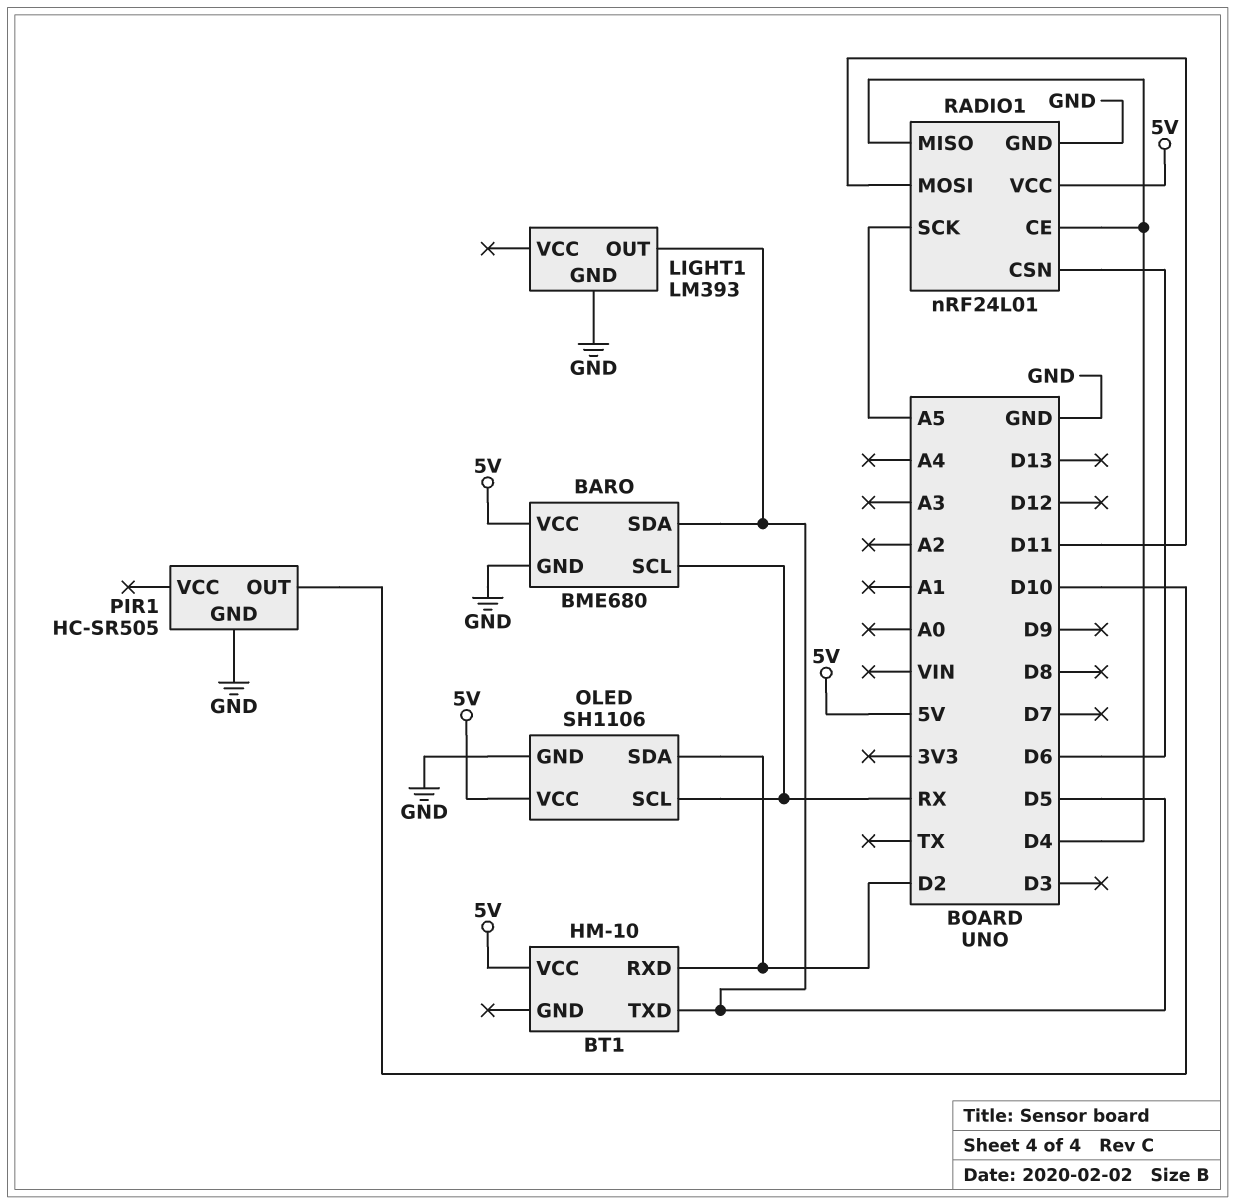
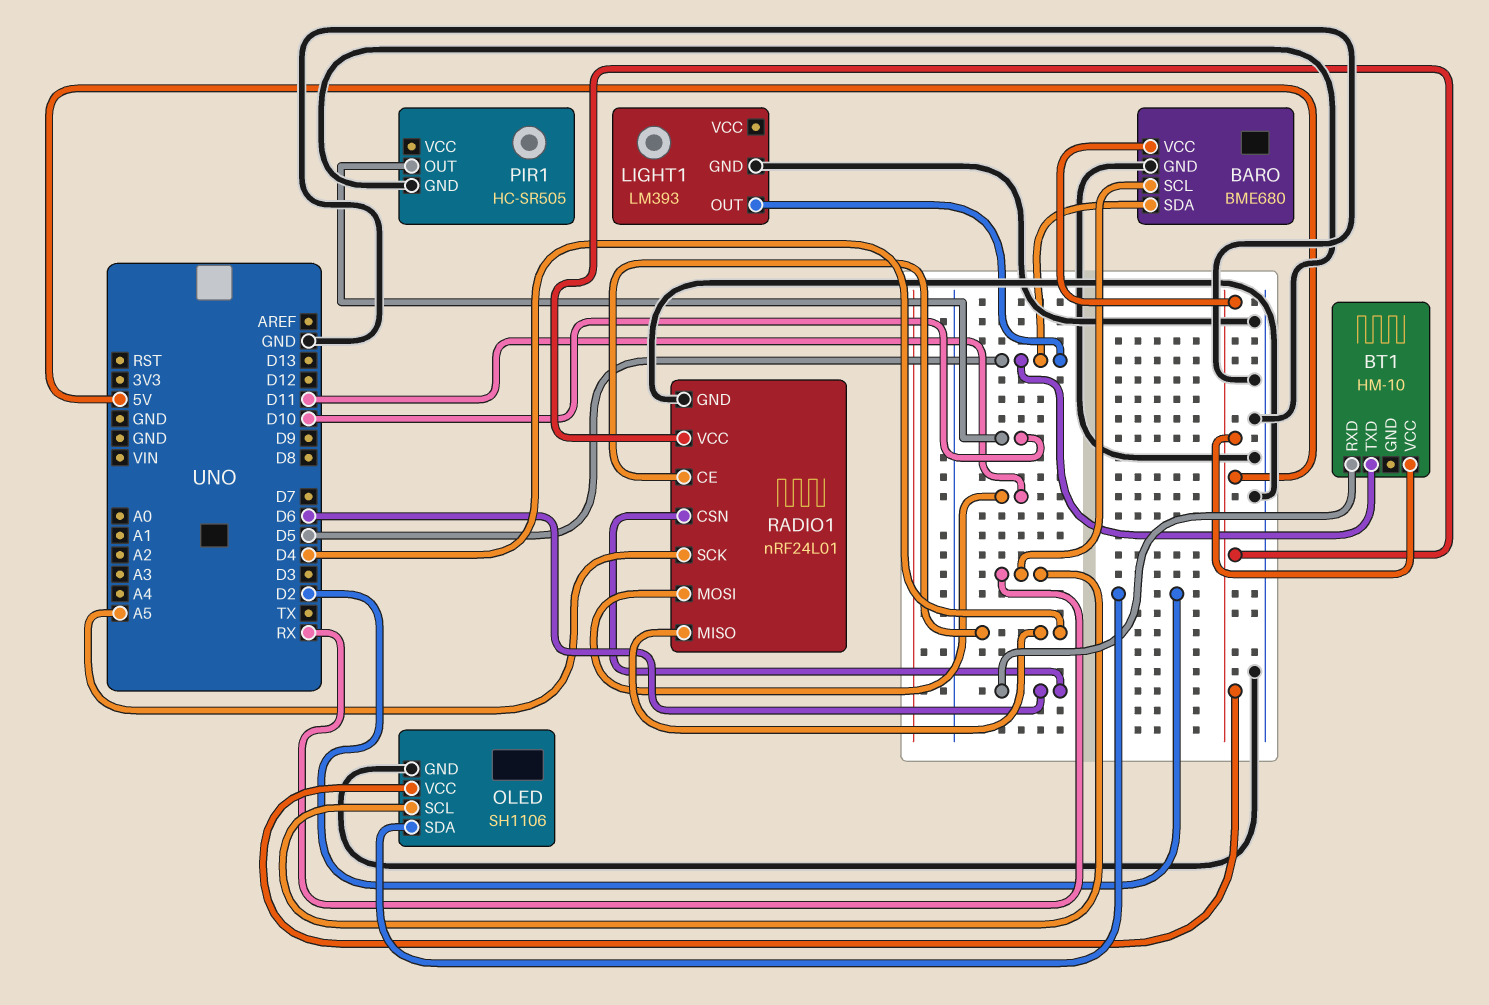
BT1 pin RXD: D2 -> D6

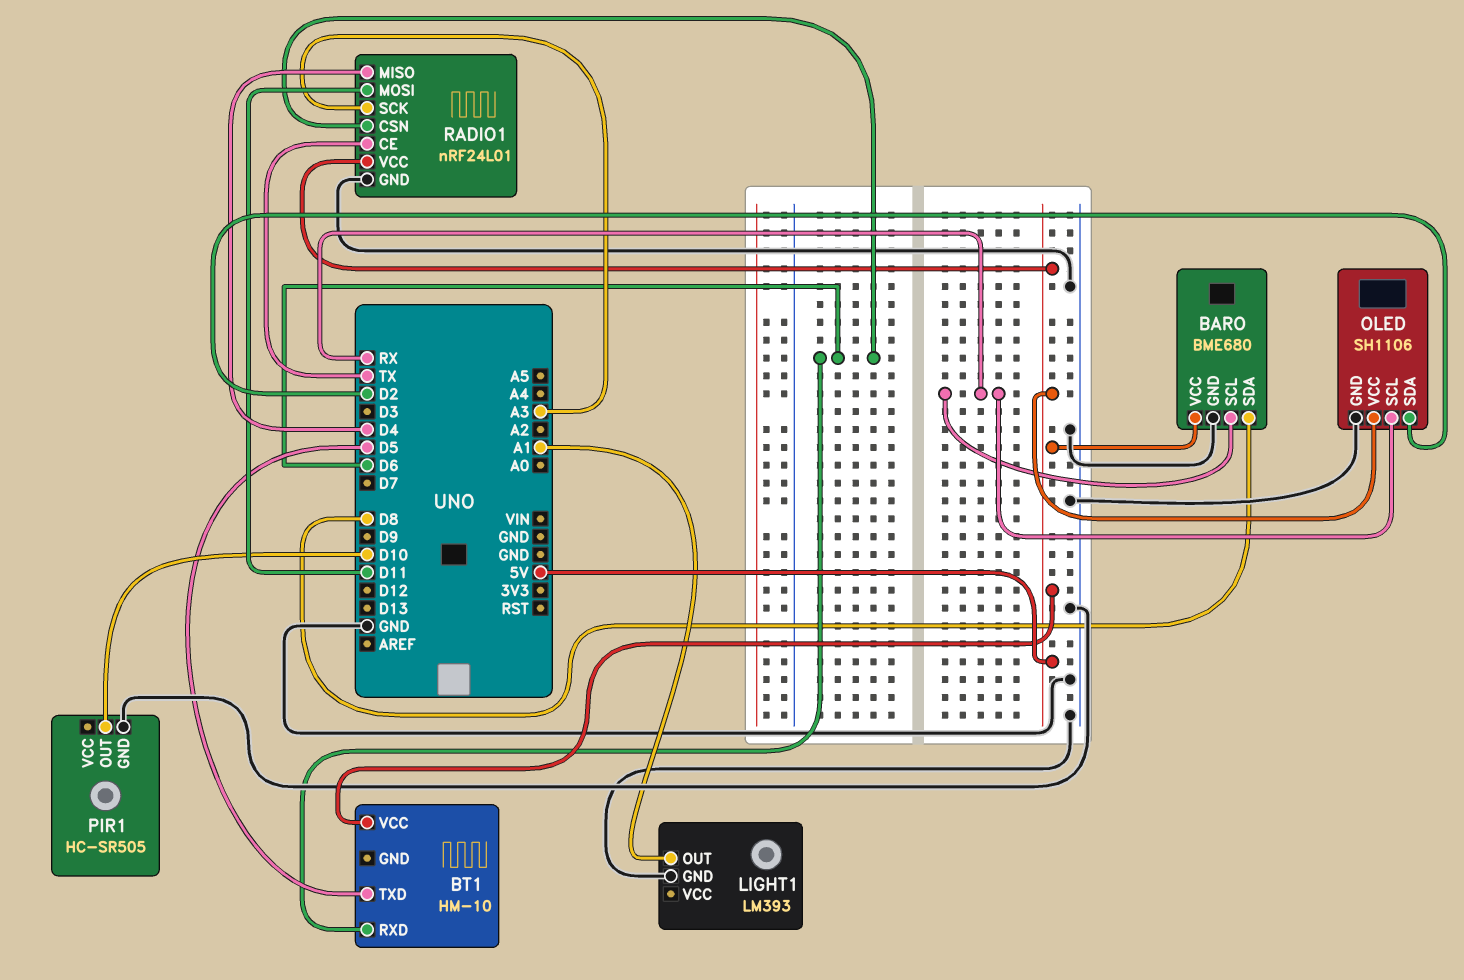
BARO pin SDA: D5 -> D8
LIGHT1 pin OUT: D5 -> A1
RADIO1 pin CE: D4 -> TX
RADIO1 pin SCK: A5 -> A3

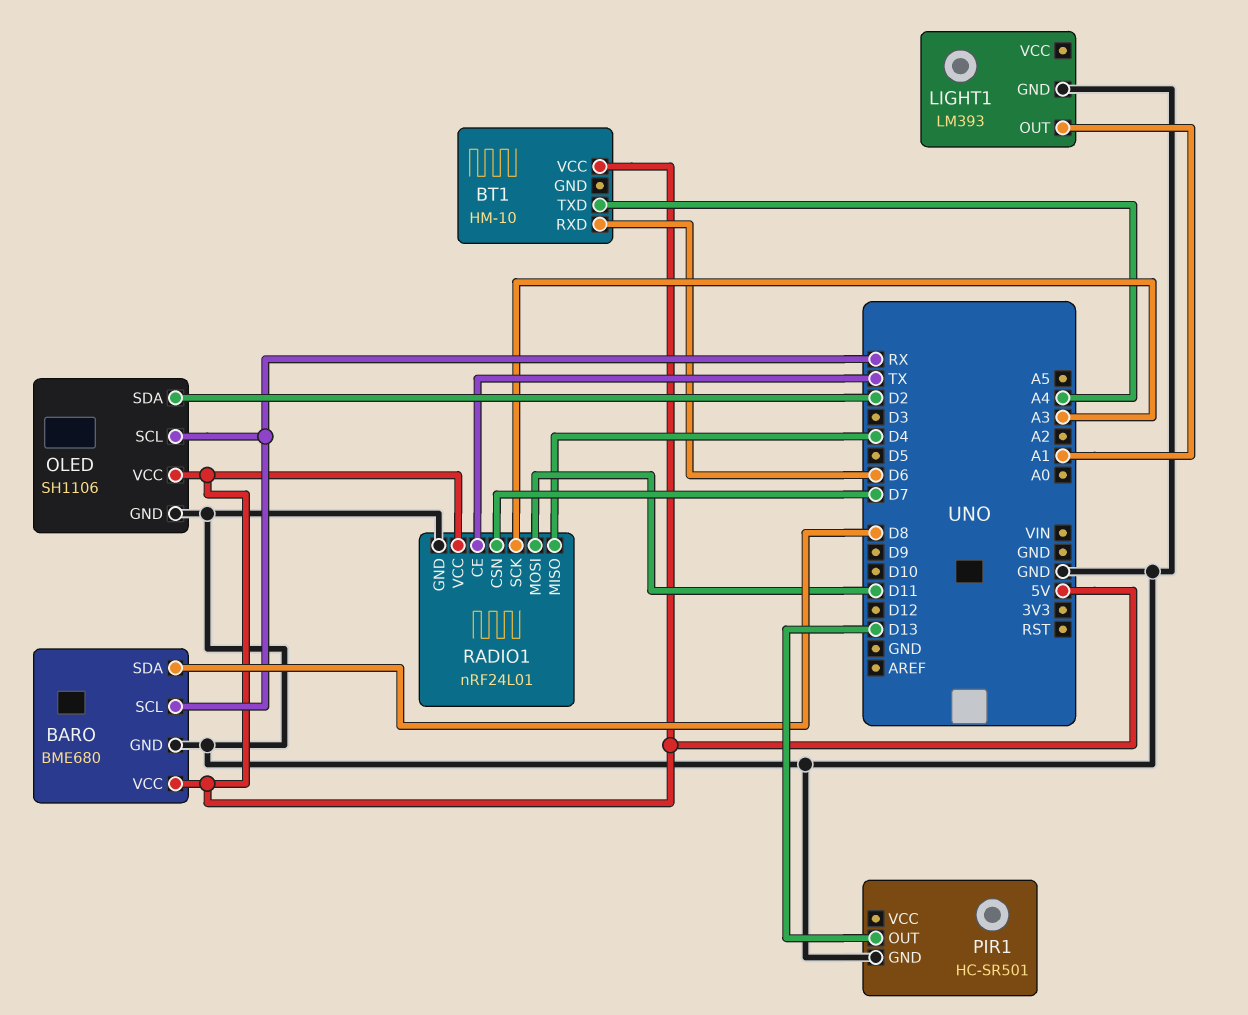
BT1 pin TXD: D5 -> A4
PIR1: HC-SR505 -> HC-SR501
PIR1 pin OUT: D10 -> D13
RADIO1 pin CSN: D6 -> D7

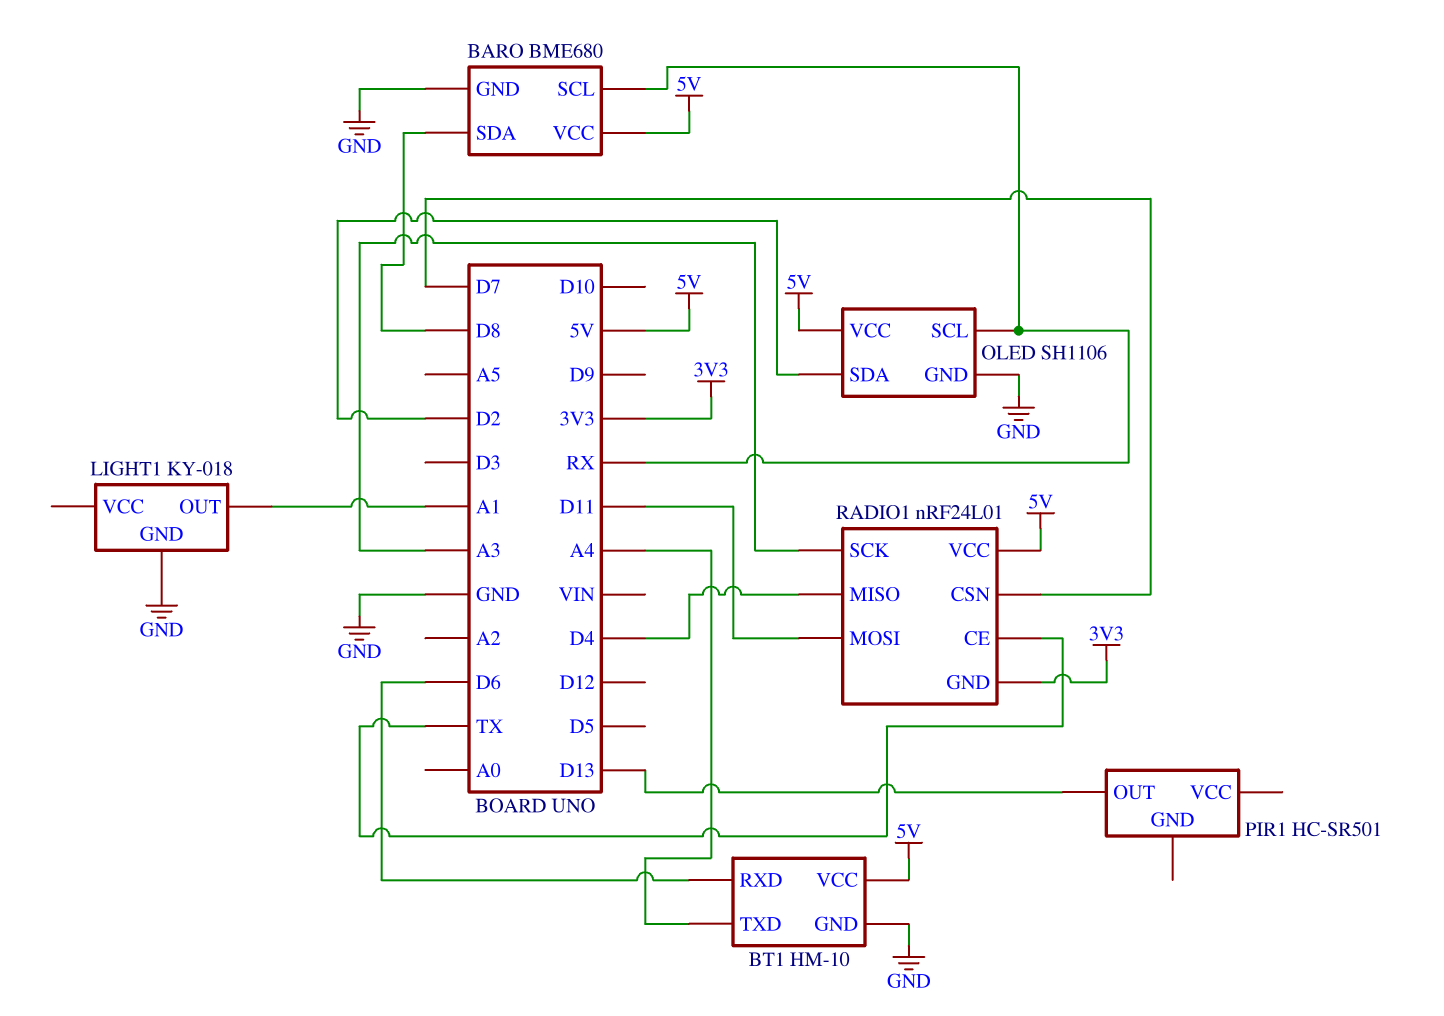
BT1 pin GND: none -> GND
LIGHT1: LM393 -> KY-018
PIR1 pin GND: GND -> none
RADIO1 pin GND: GND -> 3V3

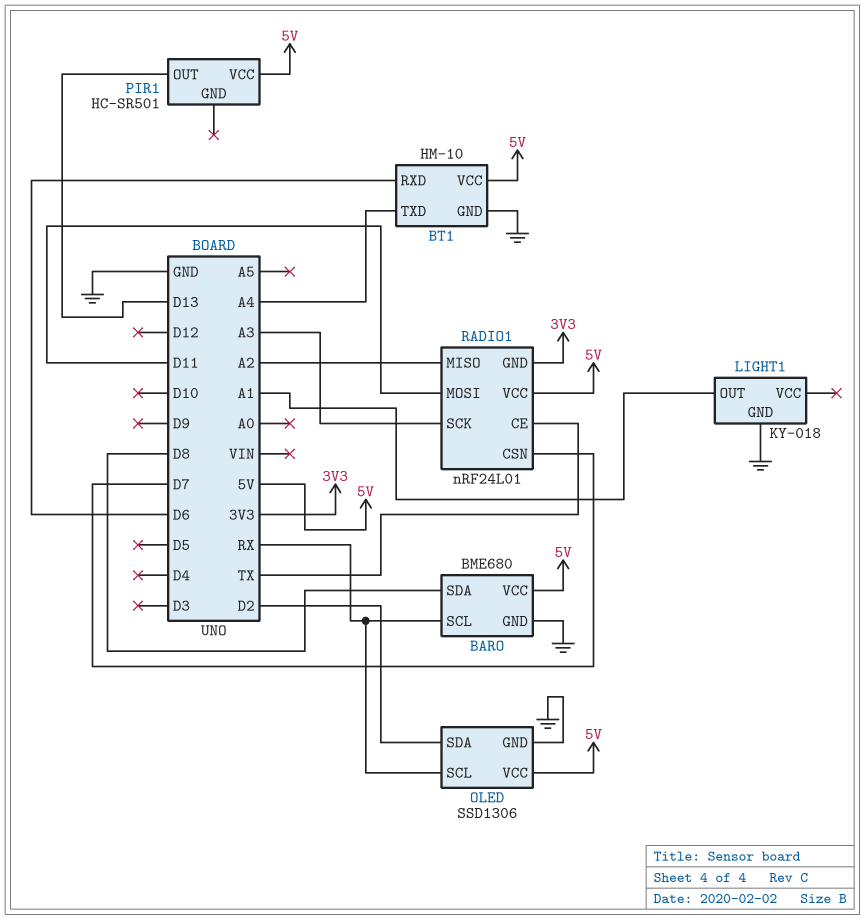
OLED: SH1106 -> SSD1306
PIR1 pin VCC: none -> 5V
RADIO1 pin MISO: D4 -> A2

